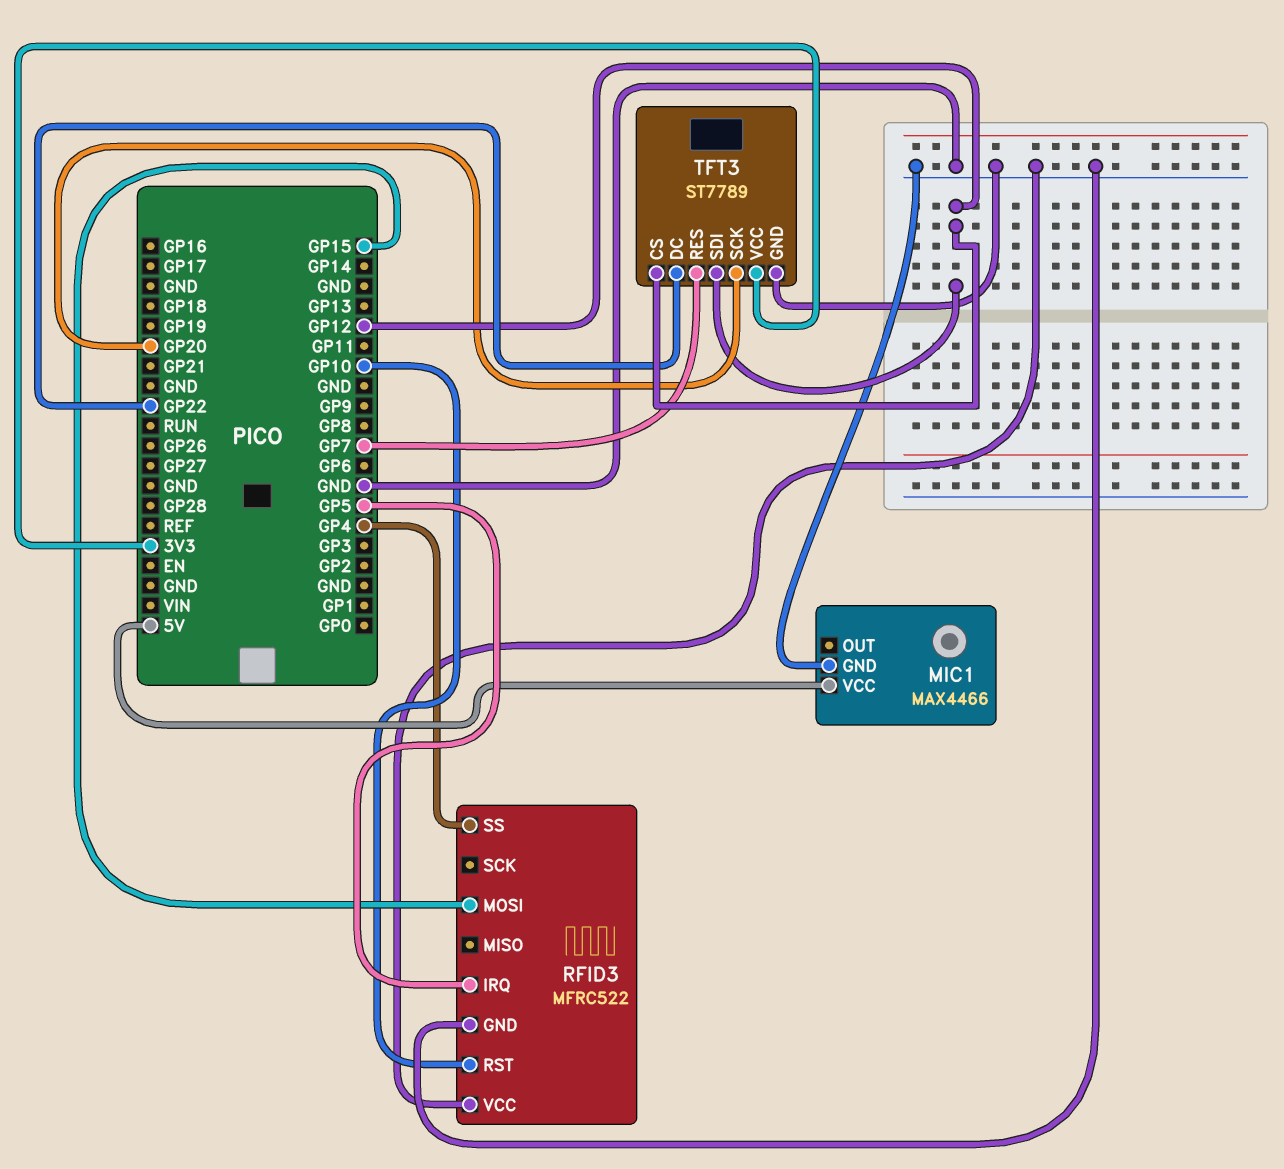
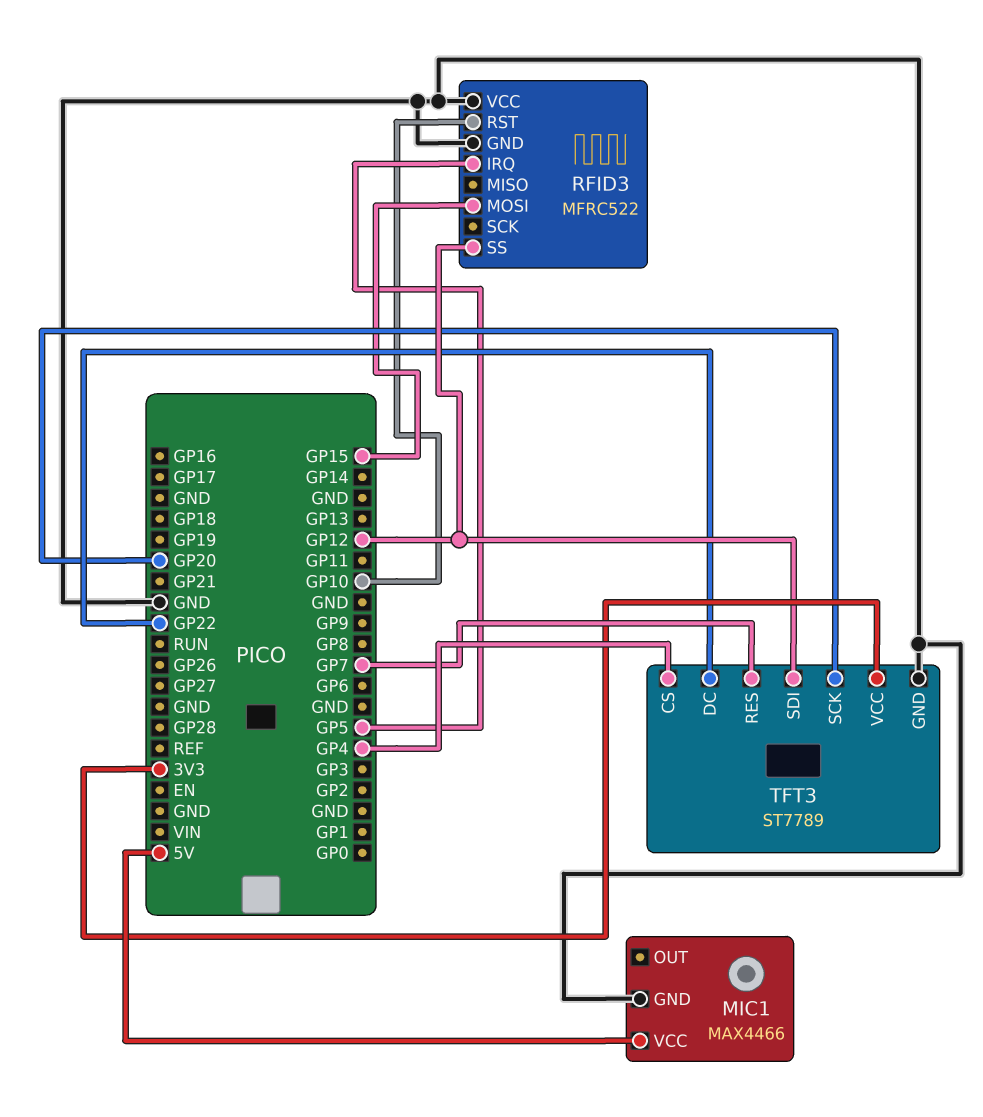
RFID3 pin SS: GP4 -> GP12
TFT3 pin CS: GP12 -> GP4

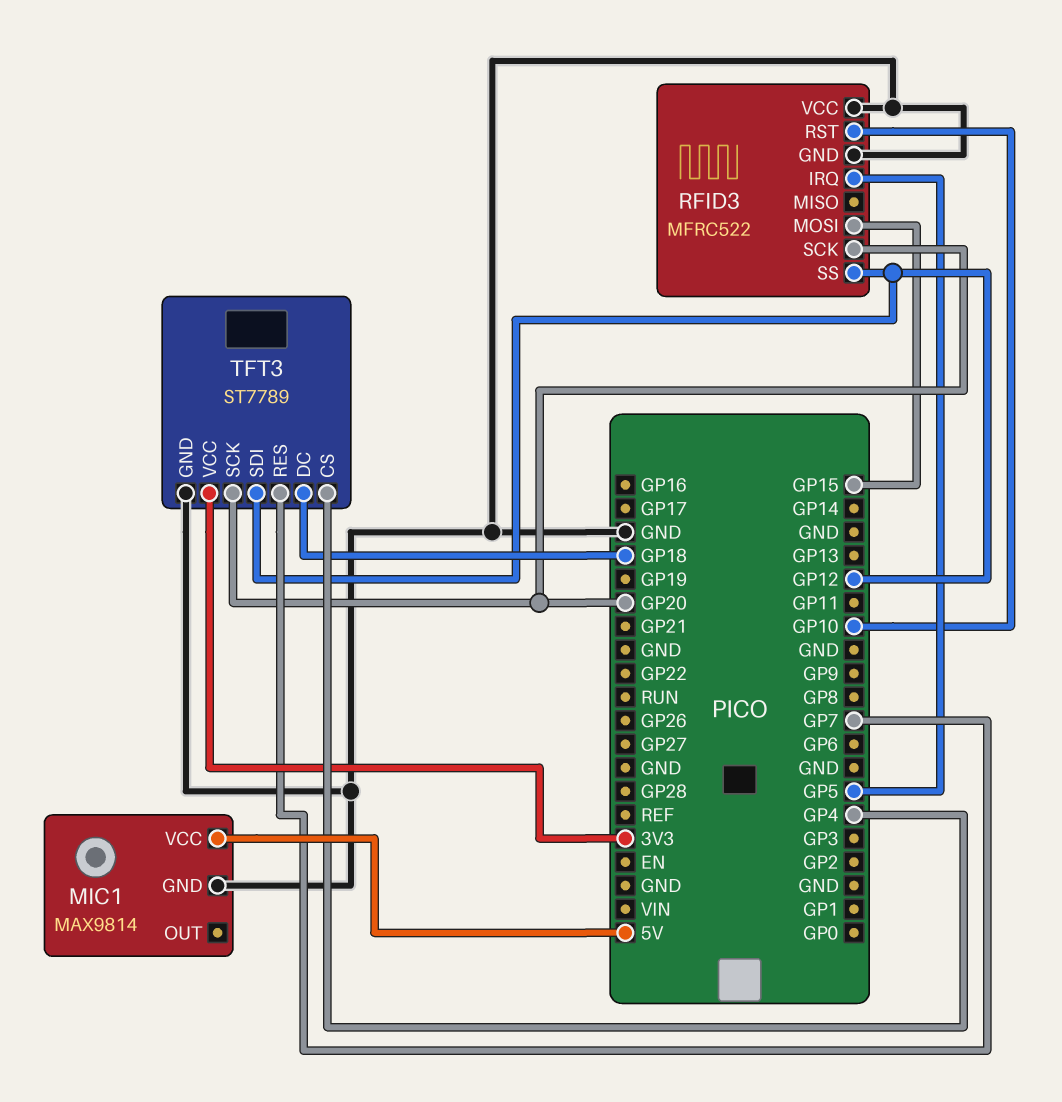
MIC1: MAX4466 -> MAX9814
RFID3 pin SCK: none -> GP20
TFT3 pin DC: GP22 -> GP18

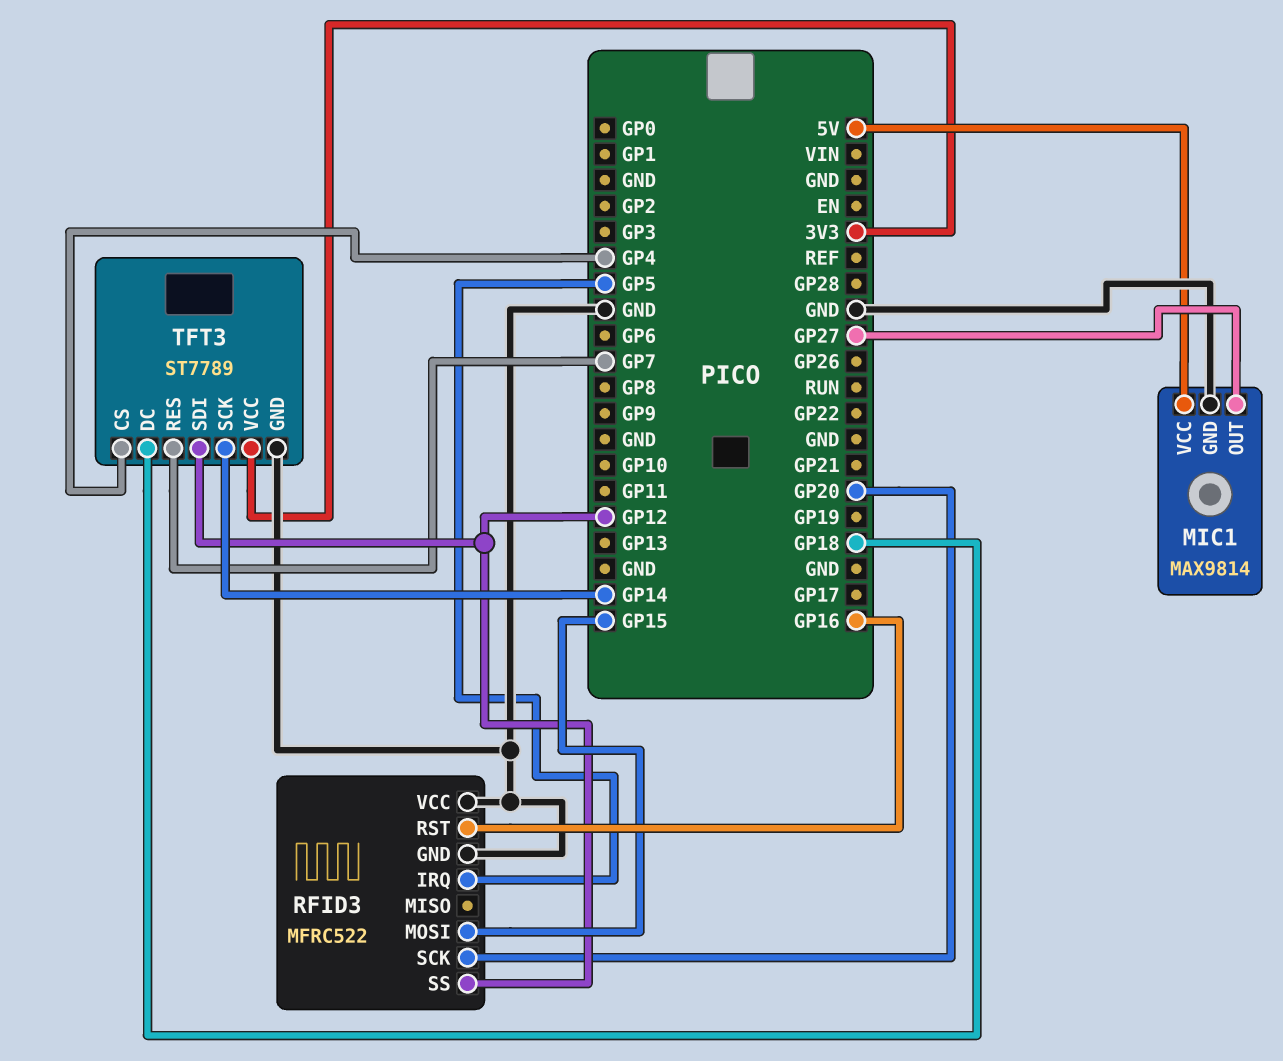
MIC1 pin OUT: none -> GP27
RFID3 pin RST: GP10 -> GP16
TFT3 pin SCK: GP20 -> GP14

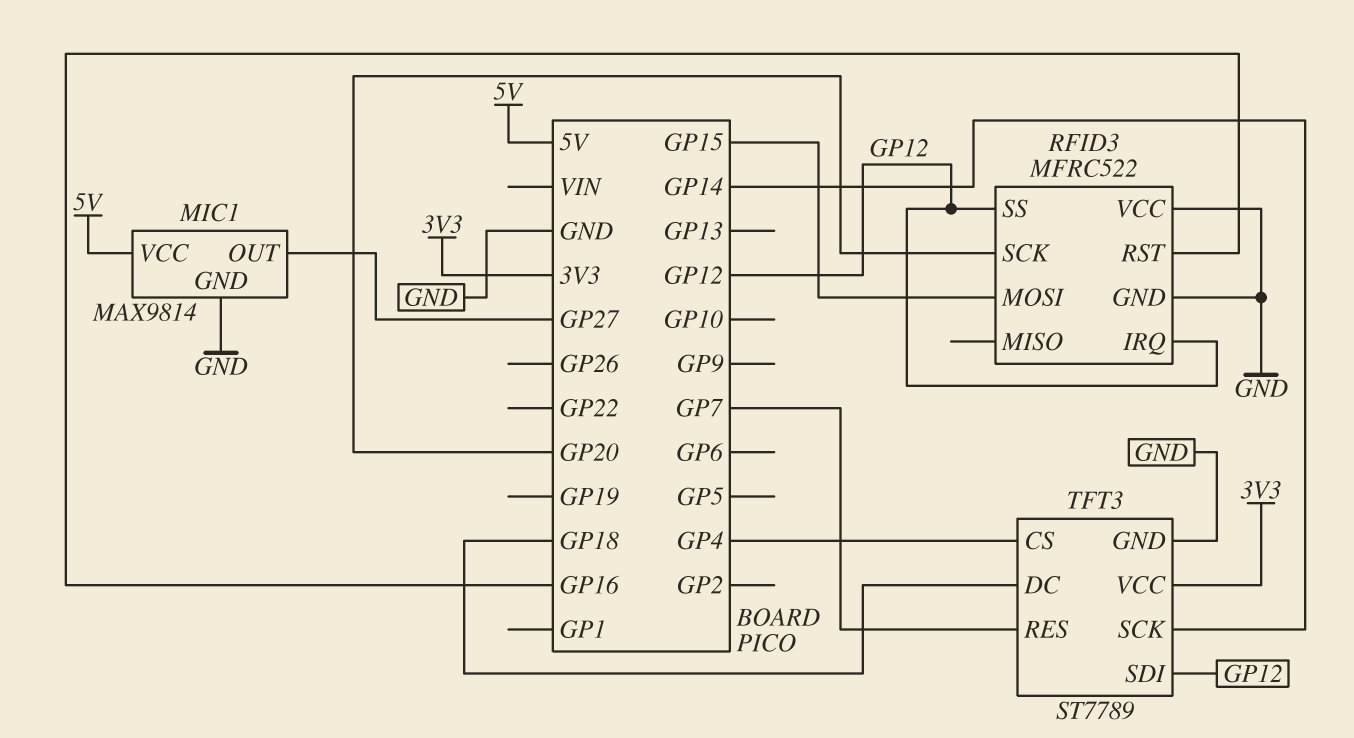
RFID3 pin IRQ: GP5 -> GP12

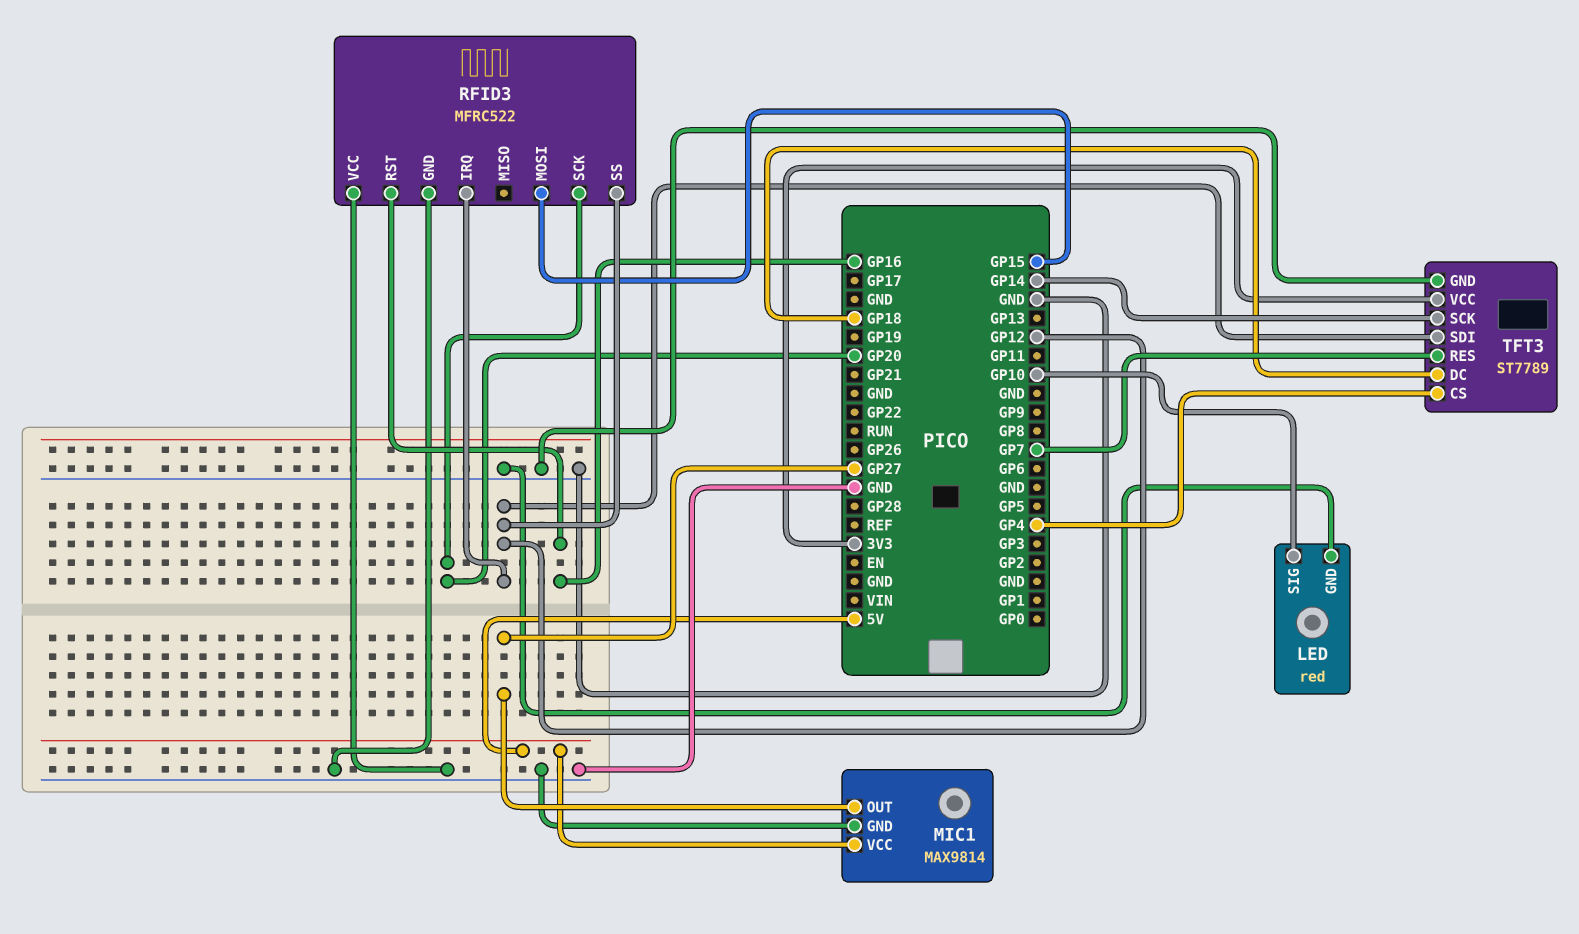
LED: none -> red
LED pin GND: none -> GND
LED pin SIG: none -> GP10

